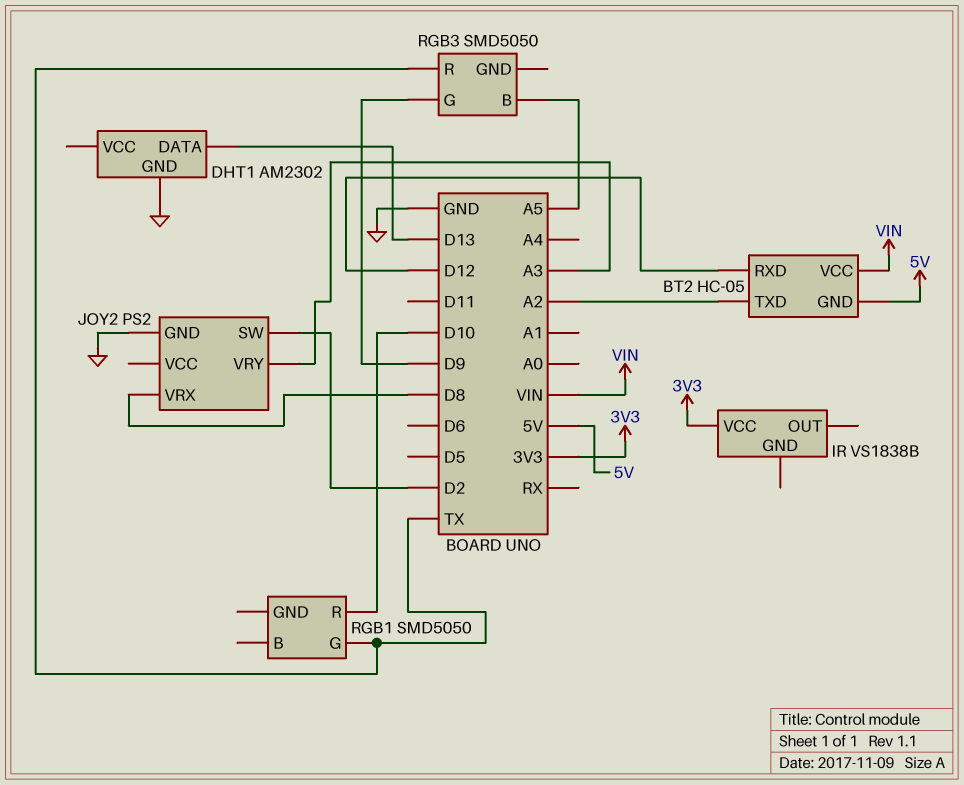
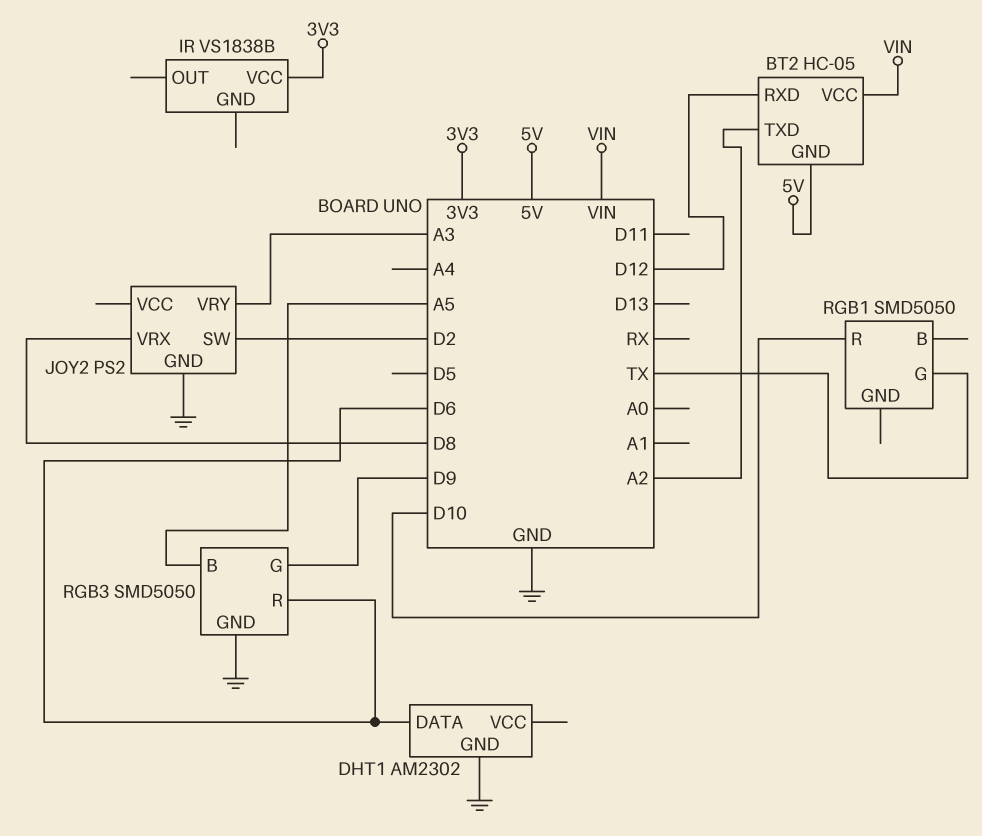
DHT1 pin DATA: D13 -> D6
RGB3 pin GND: none -> GND
RGB3 pin R: TX -> D6

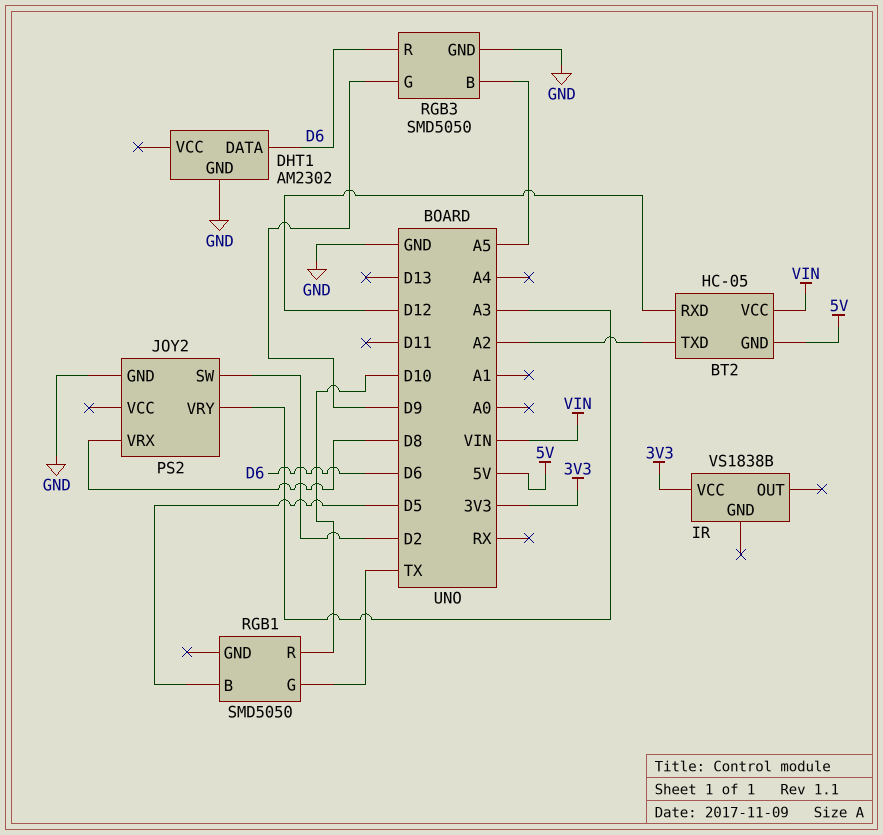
RGB1 pin B: none -> D5

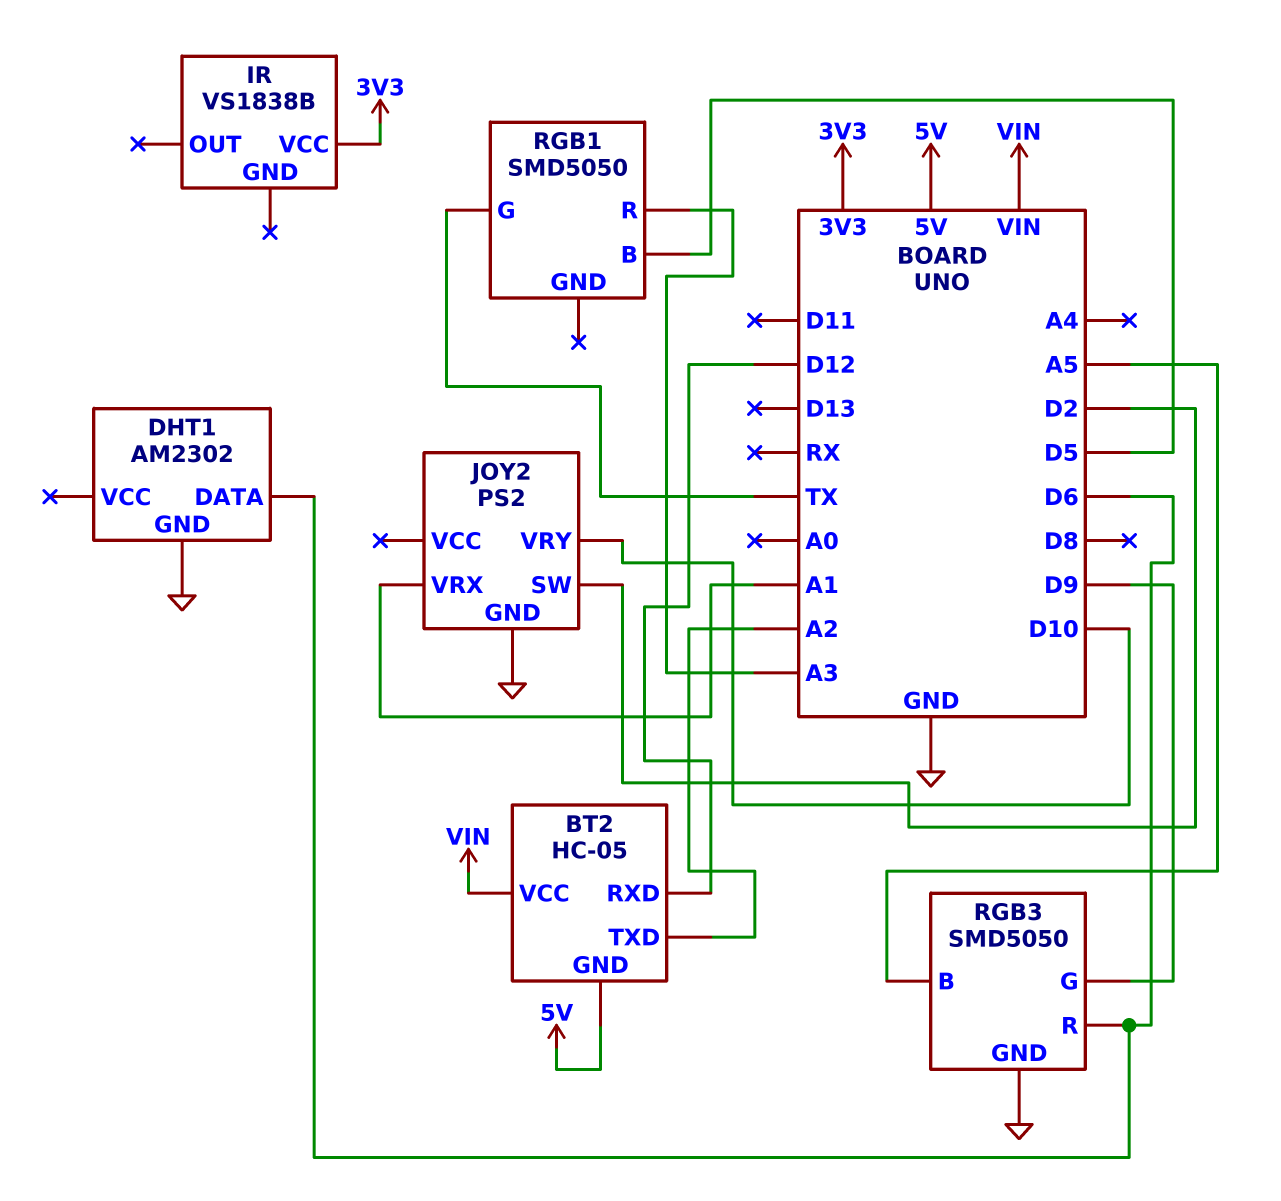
JOY2 pin VRX: D8 -> A1
JOY2 pin VRY: A3 -> D10
RGB1 pin R: D10 -> A3

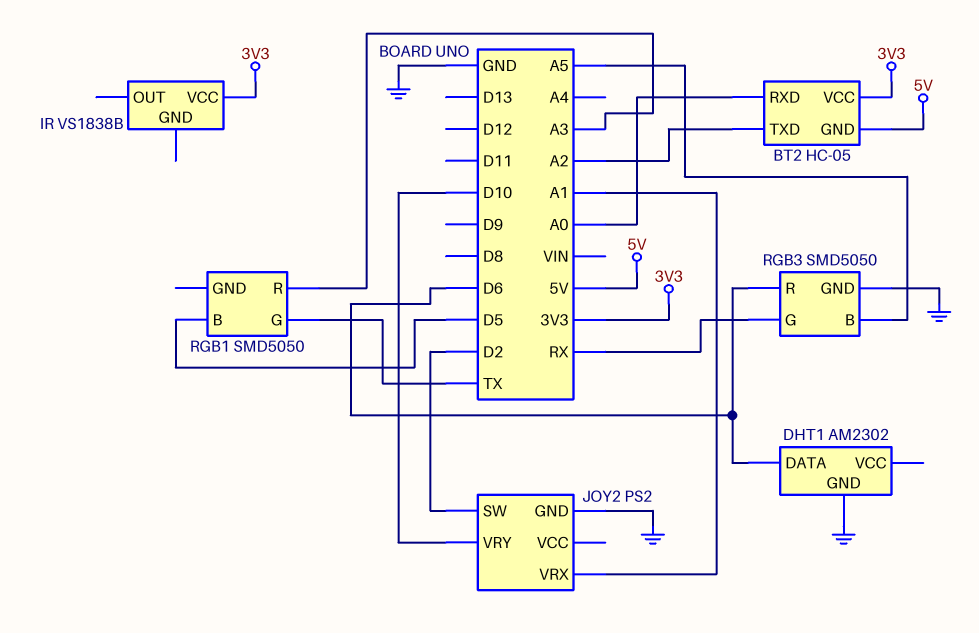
BT2 pin RXD: D12 -> A0
BT2 pin VCC: VIN -> 3V3
RGB3 pin G: D9 -> RX

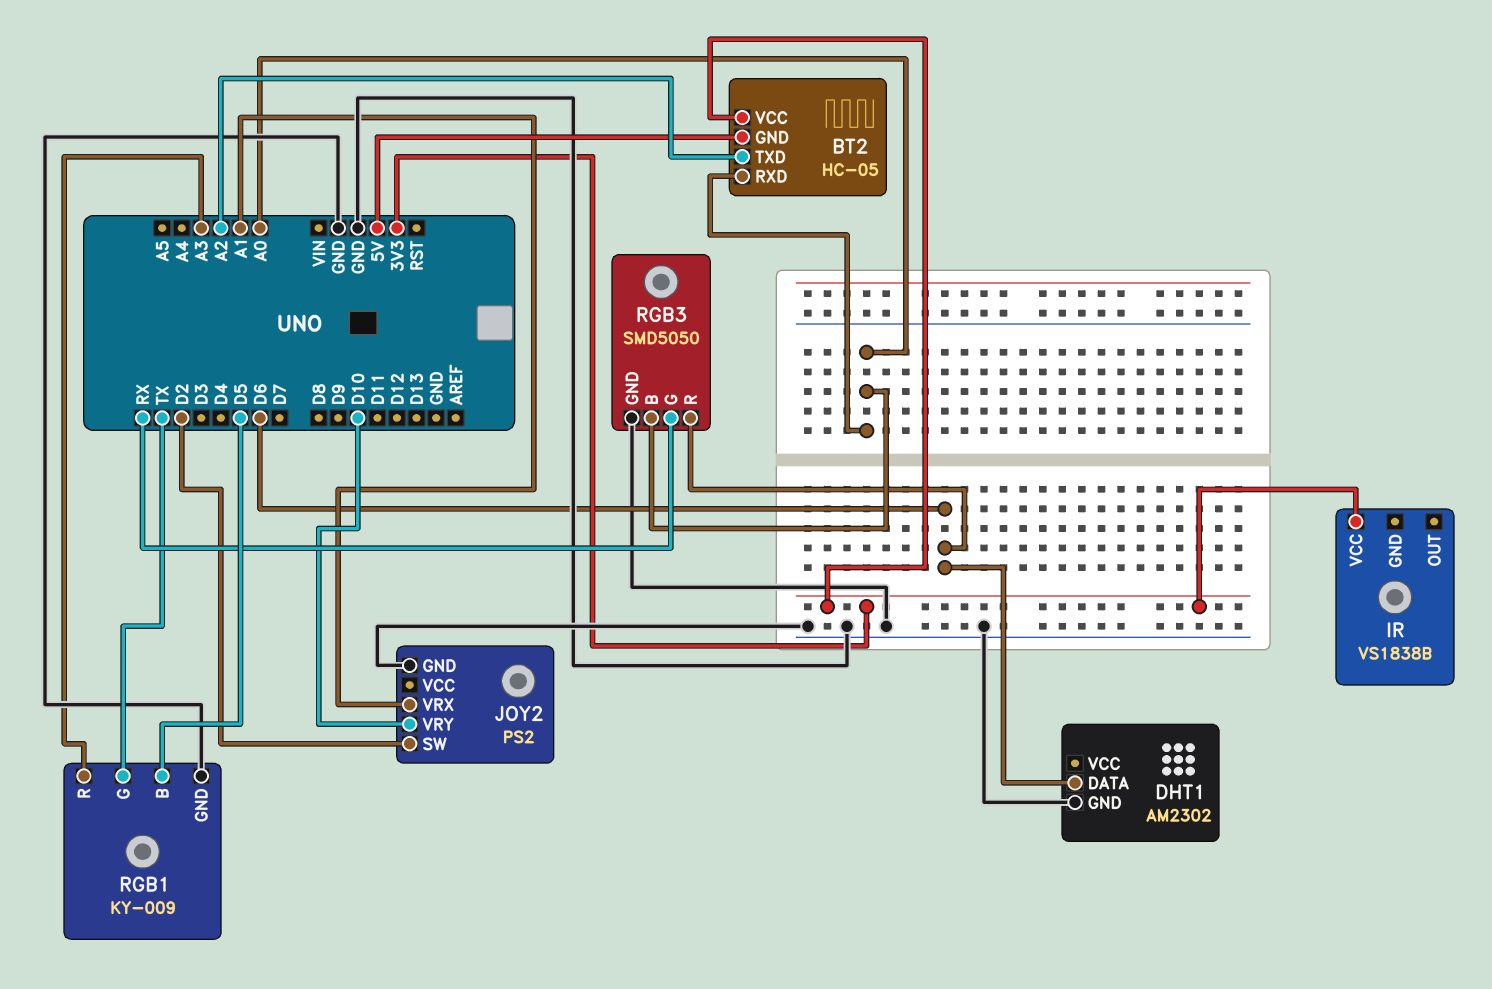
RGB1: SMD5050 -> KY-009
RGB1 pin GND: none -> GND
RGB3 pin B: A5 -> A0

